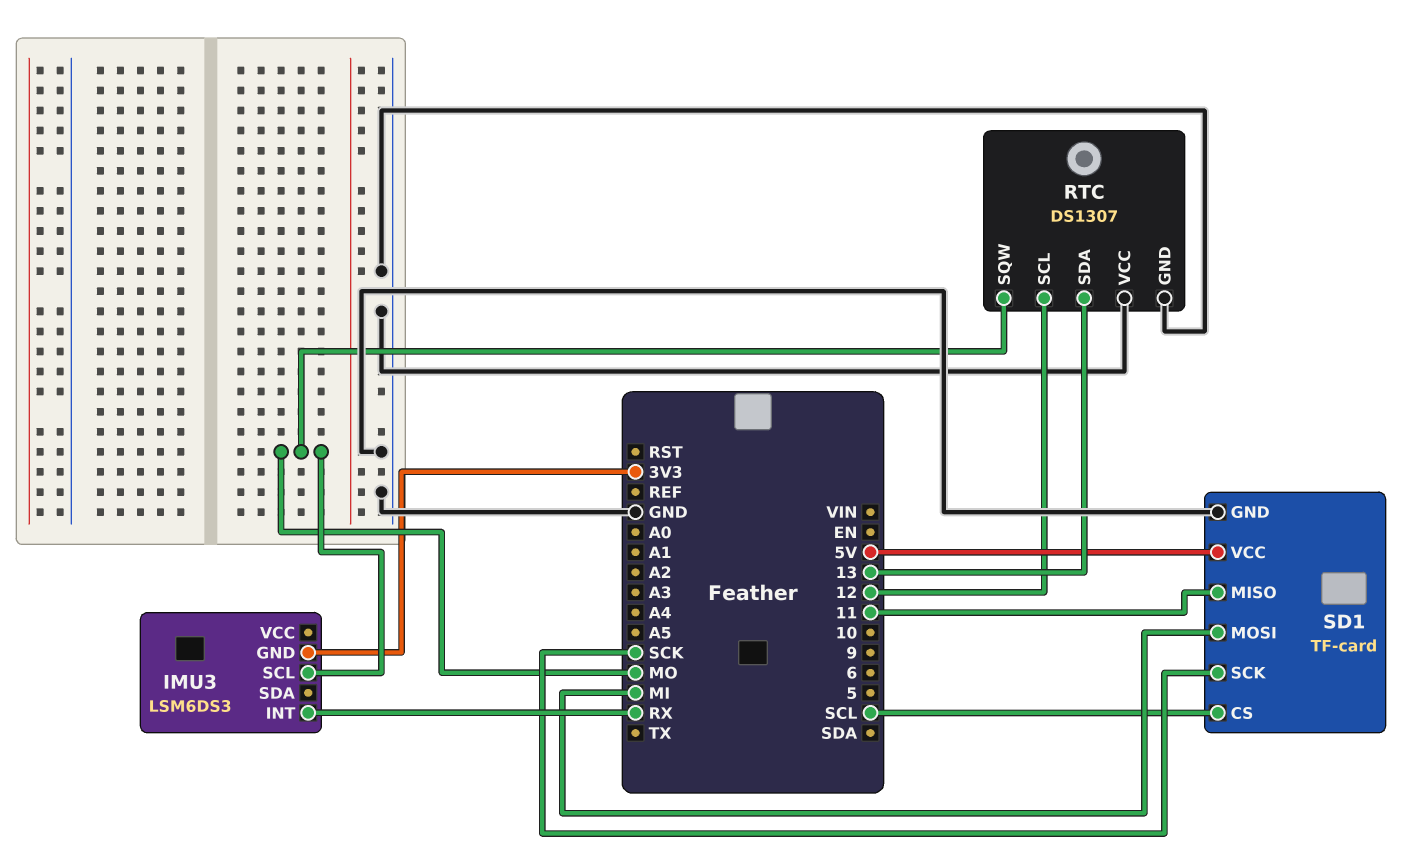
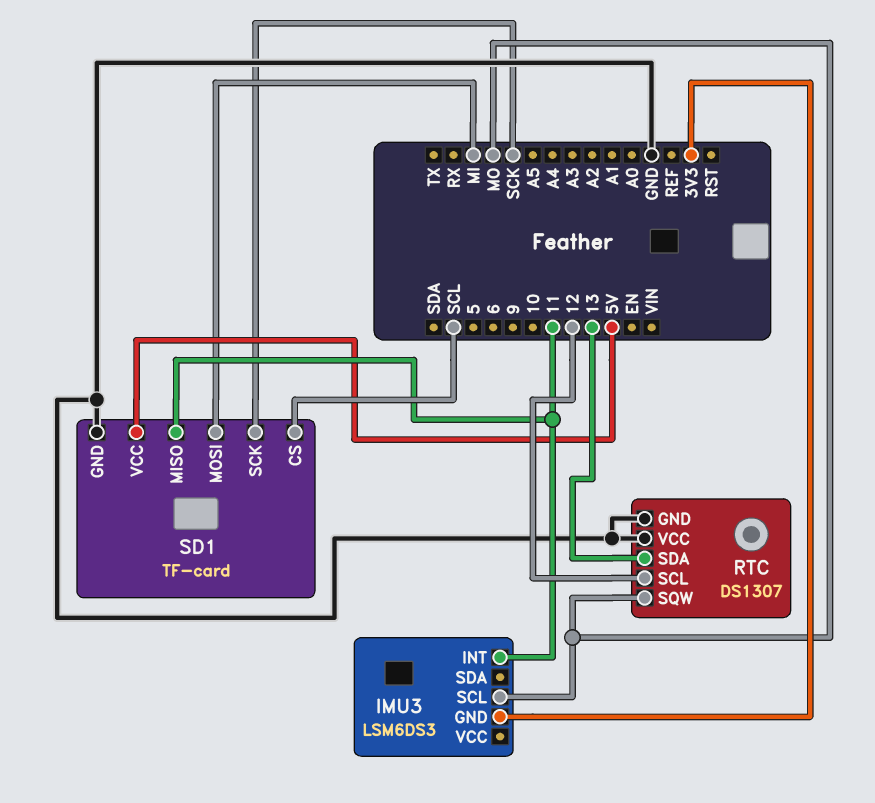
IMU3 pin INT: RX -> 11

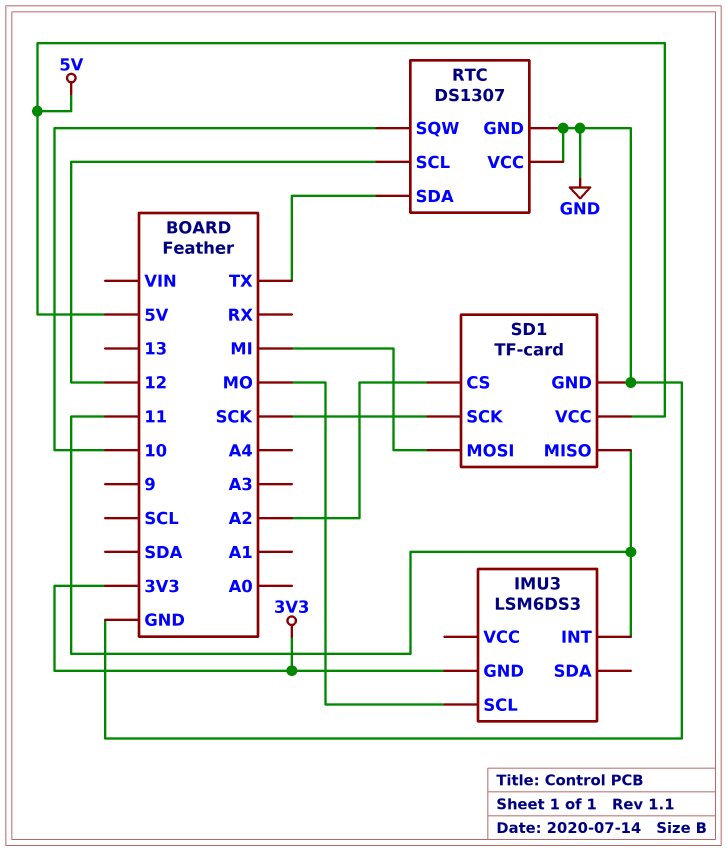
RTC pin SDA: 13 -> TX
RTC pin SQW: MO -> 10
SD1 pin CS: SCL -> A2

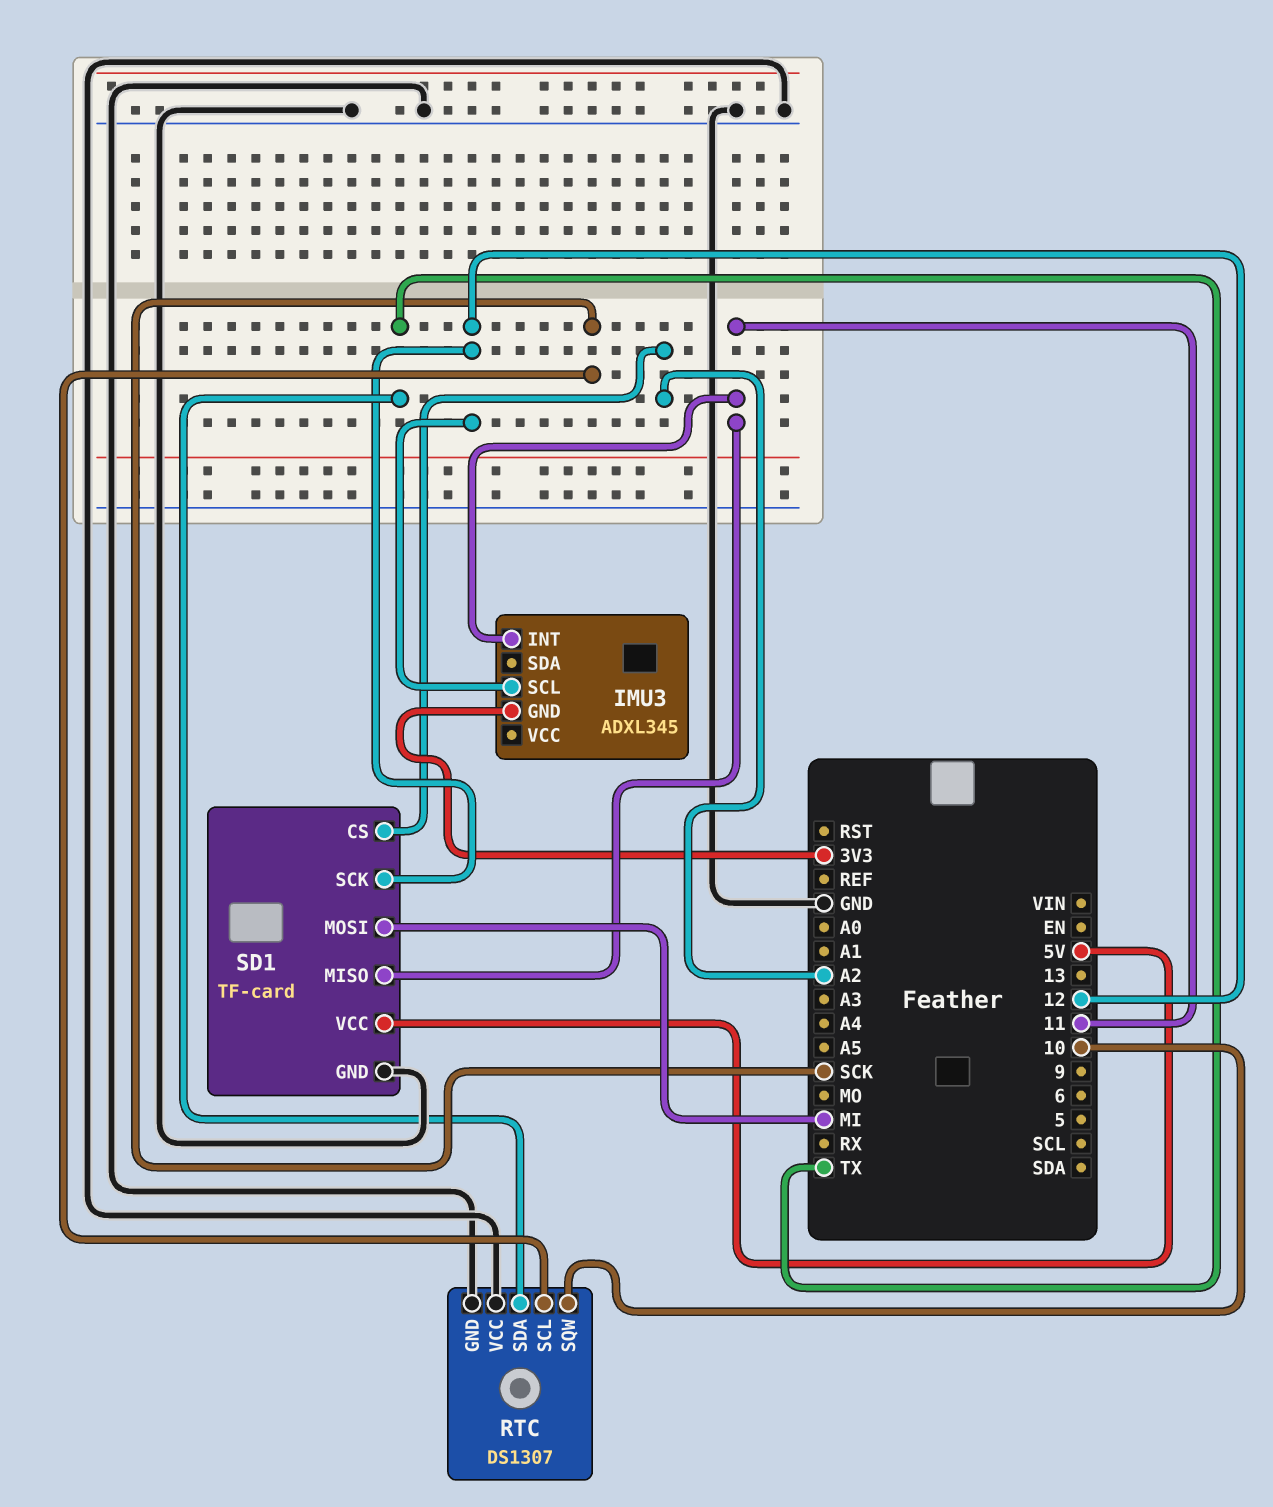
IMU3: LSM6DS3 -> ADXL345
IMU3 pin SCL: MO -> 12
RTC pin SCL: 12 -> SCK
SD1 pin SCK: SCK -> 12

